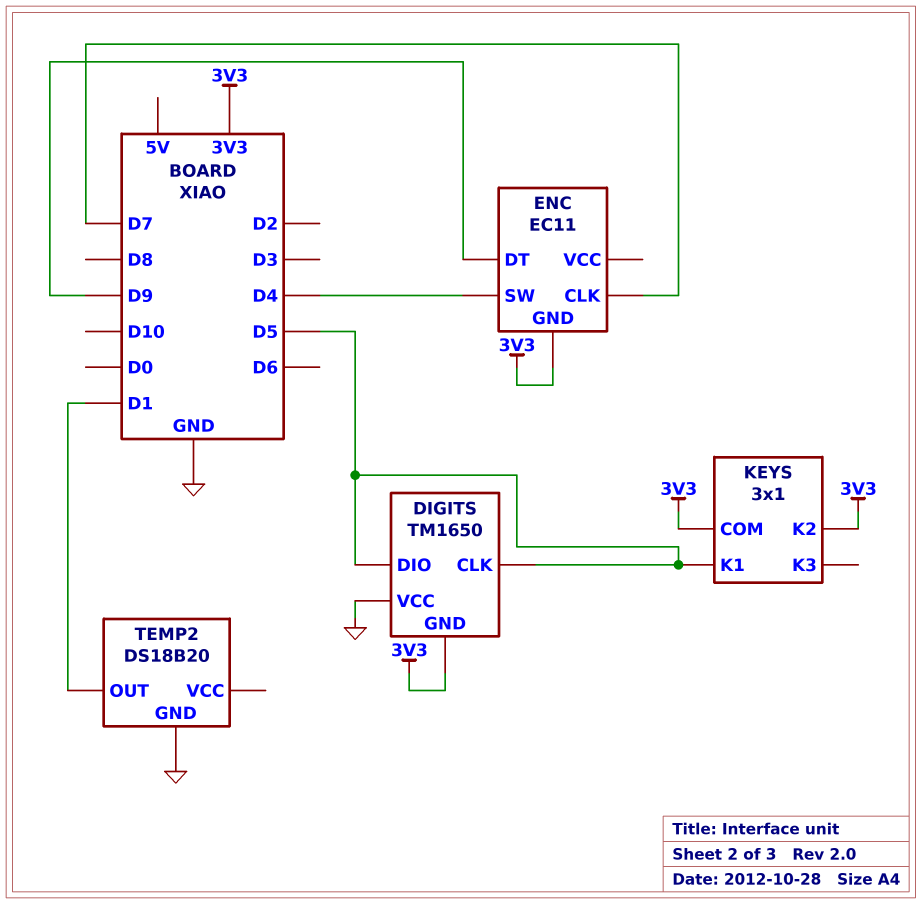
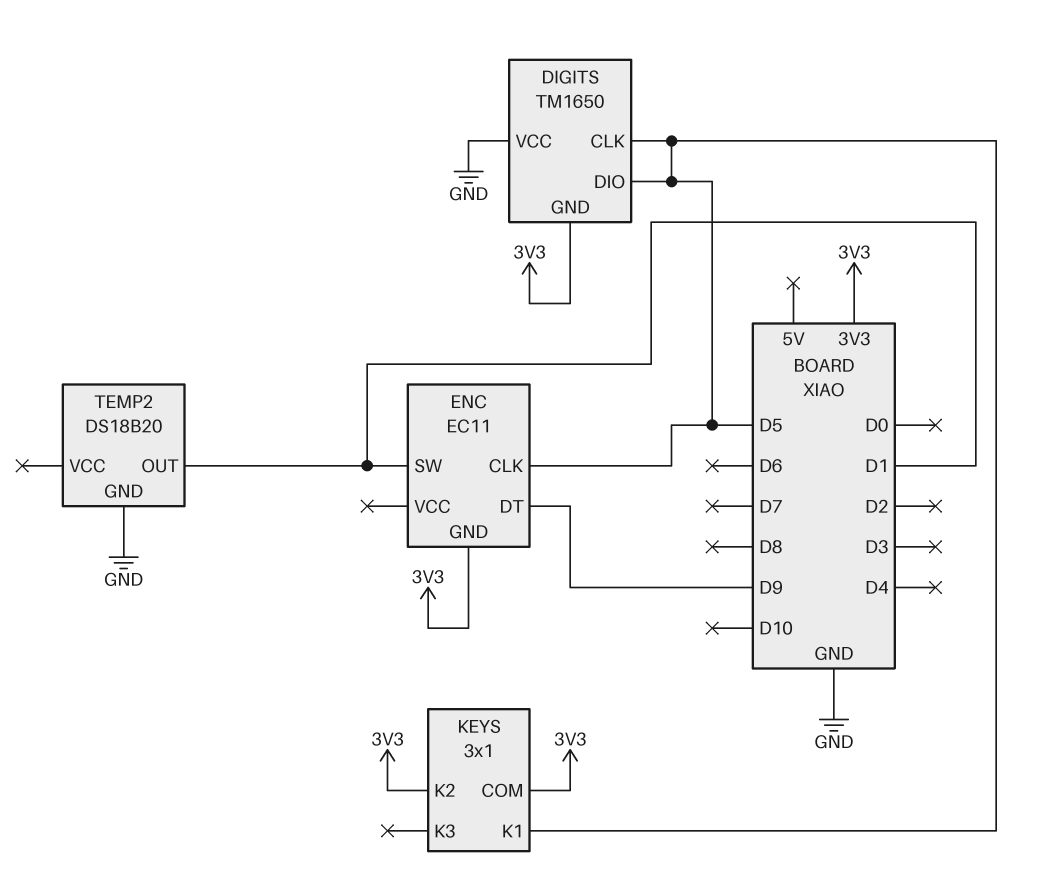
ENC pin CLK: D7 -> D5
ENC pin SW: D4 -> D1

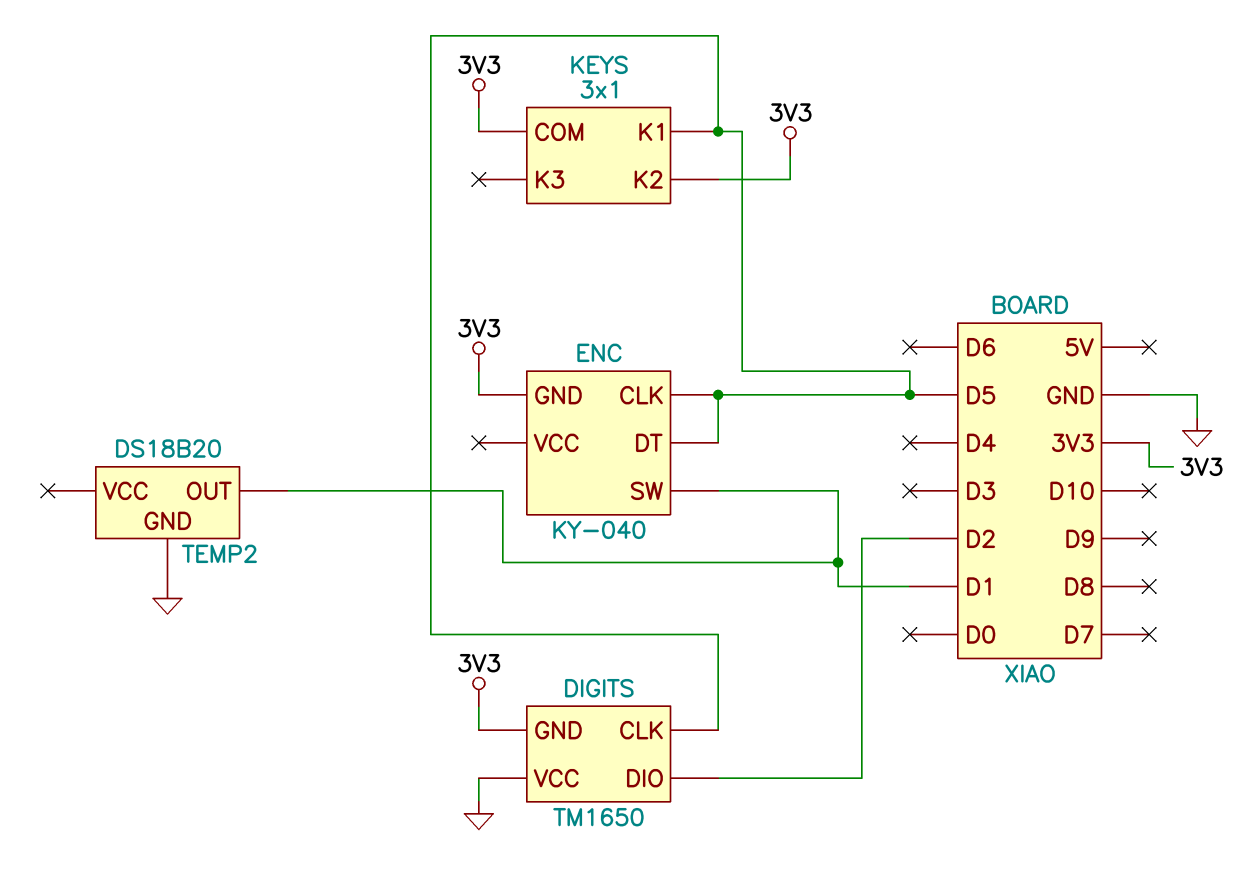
DIGITS pin DIO: D5 -> D2
ENC: EC11 -> KY-040
ENC pin DT: D9 -> D5

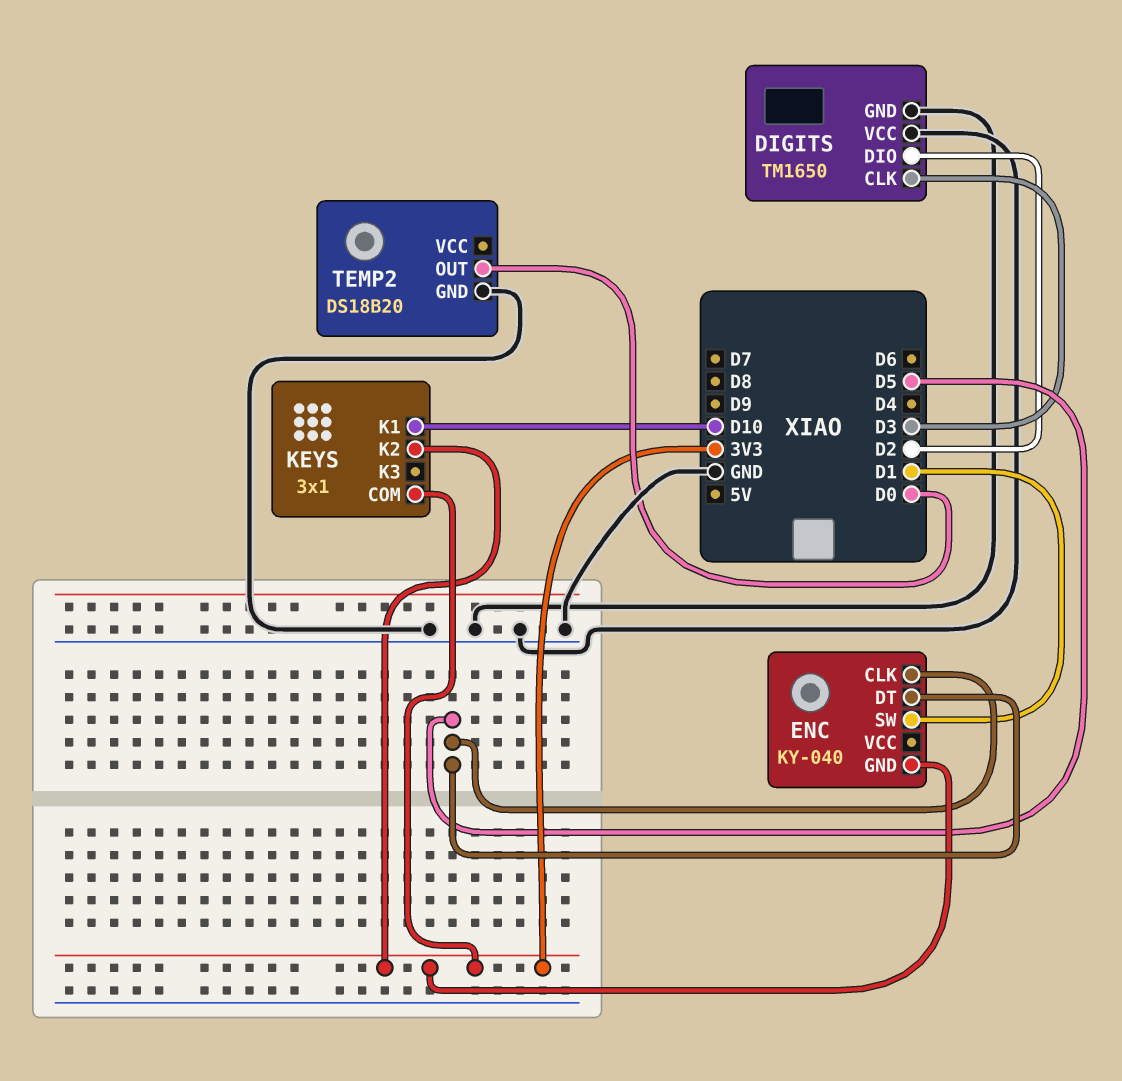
DIGITS pin CLK: D5 -> D3
DIGITS pin GND: 3V3 -> GND
KEYS pin K1: D5 -> D10
TEMP2 pin OUT: D1 -> D0

